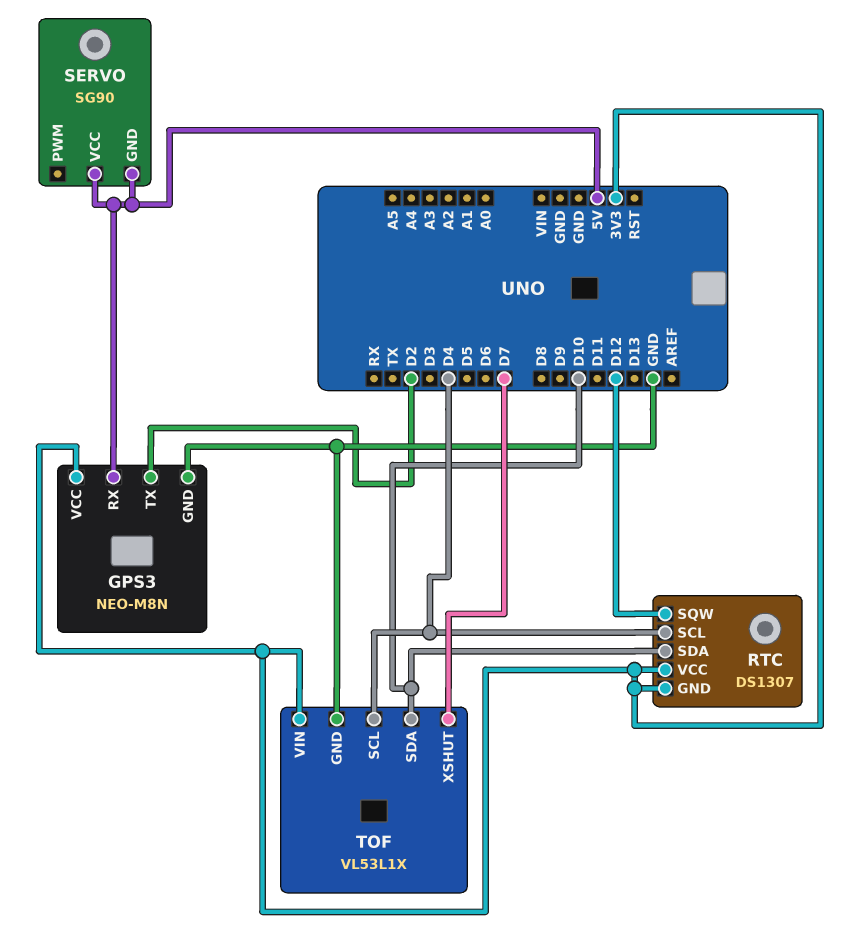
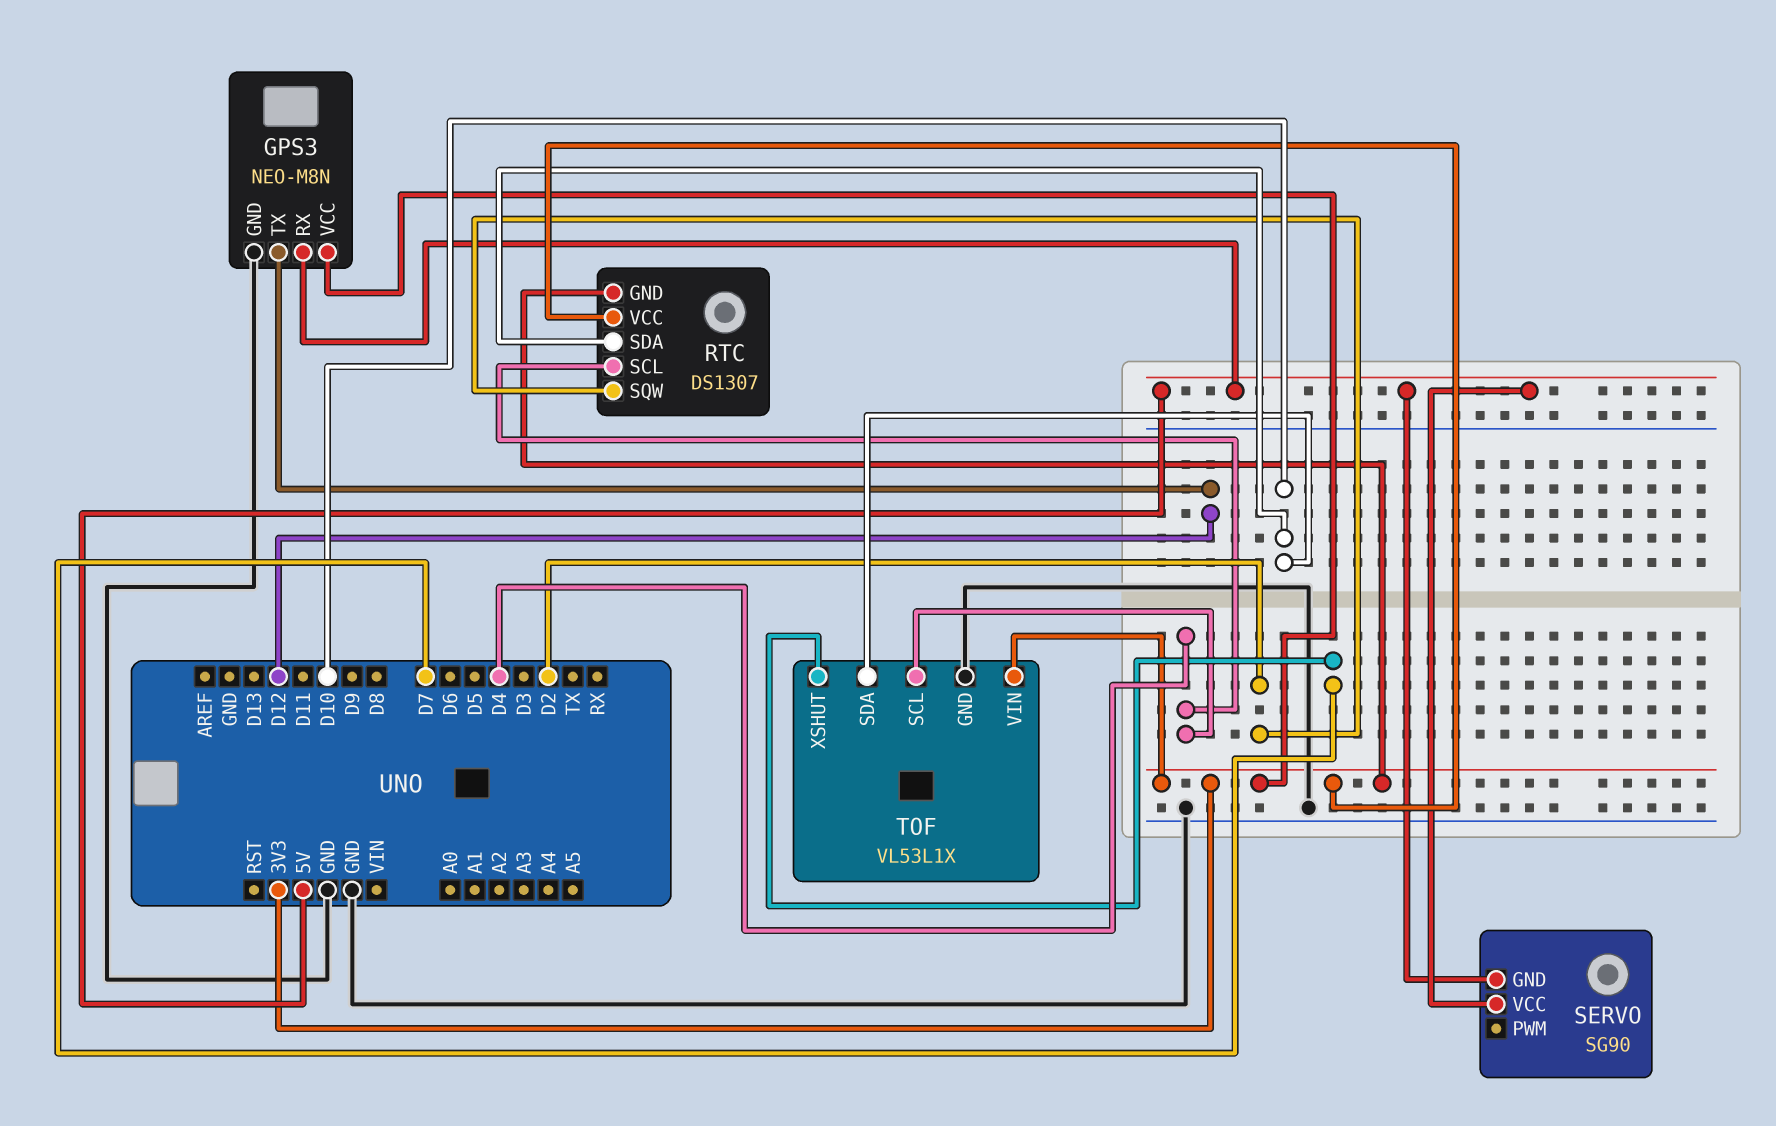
GPS3 pin TX: D2 -> D12
RTC pin SQW: D12 -> D2

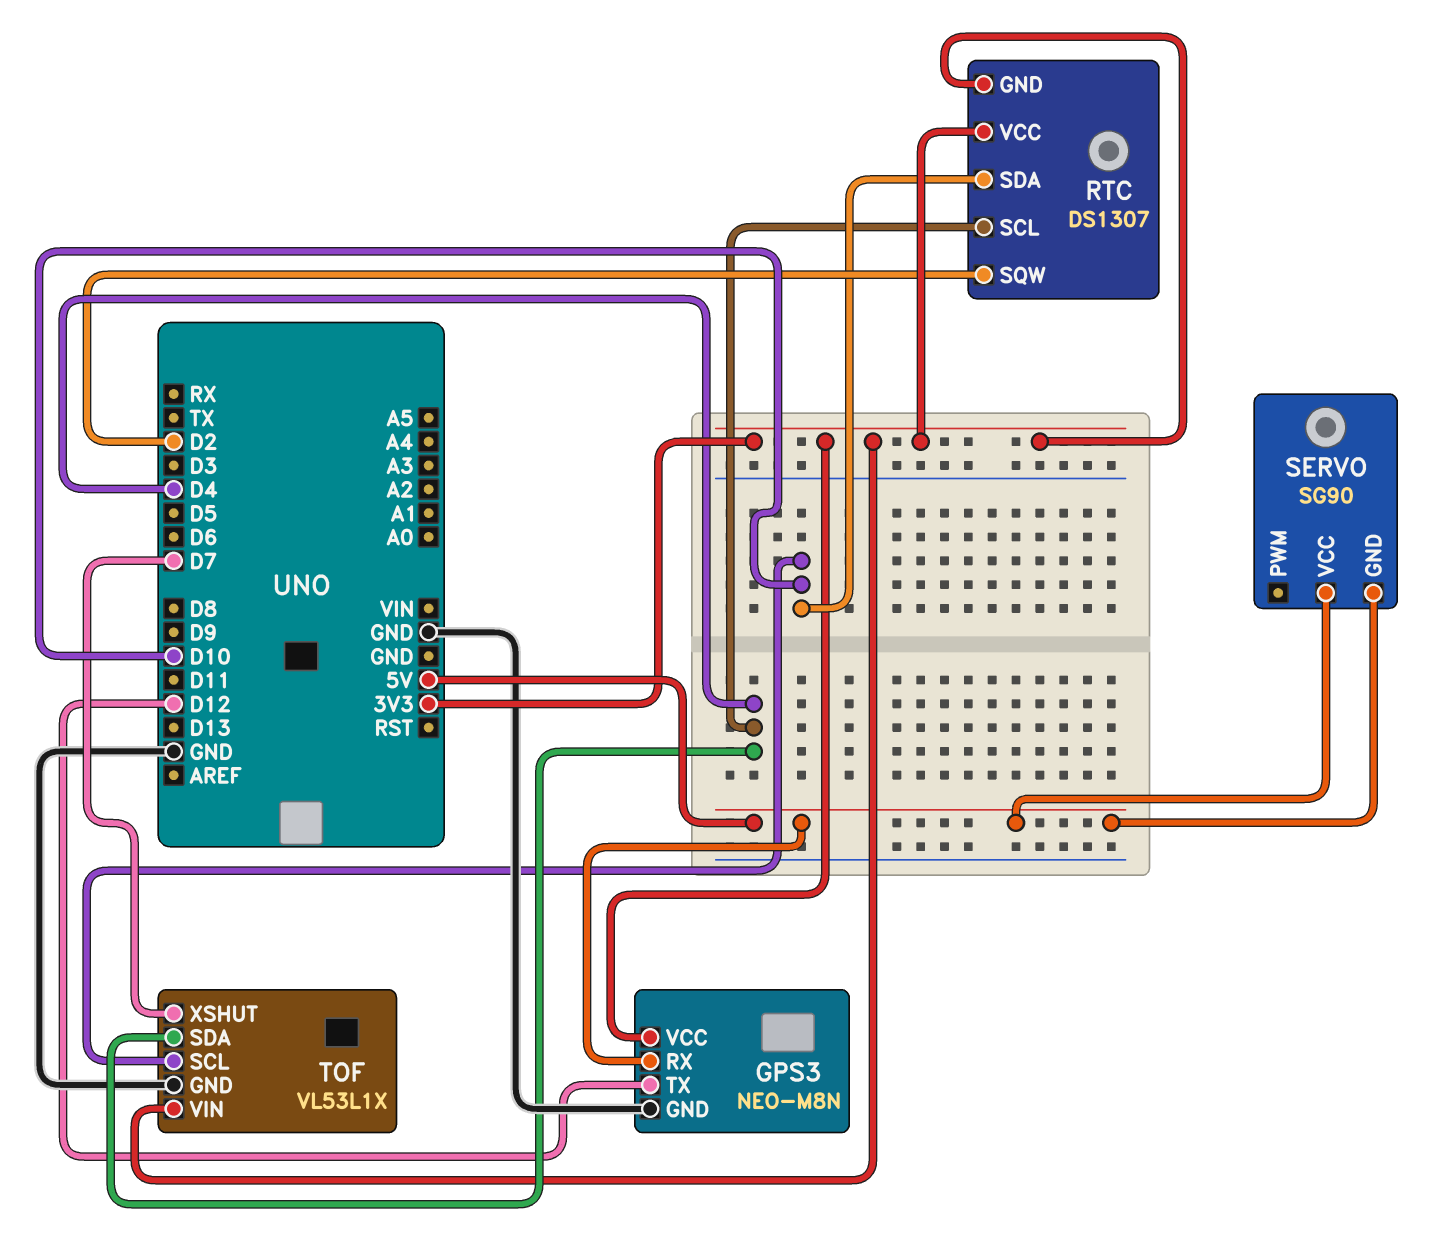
TOF pin SCL: D4 -> D10
TOF pin SDA: D10 -> D4

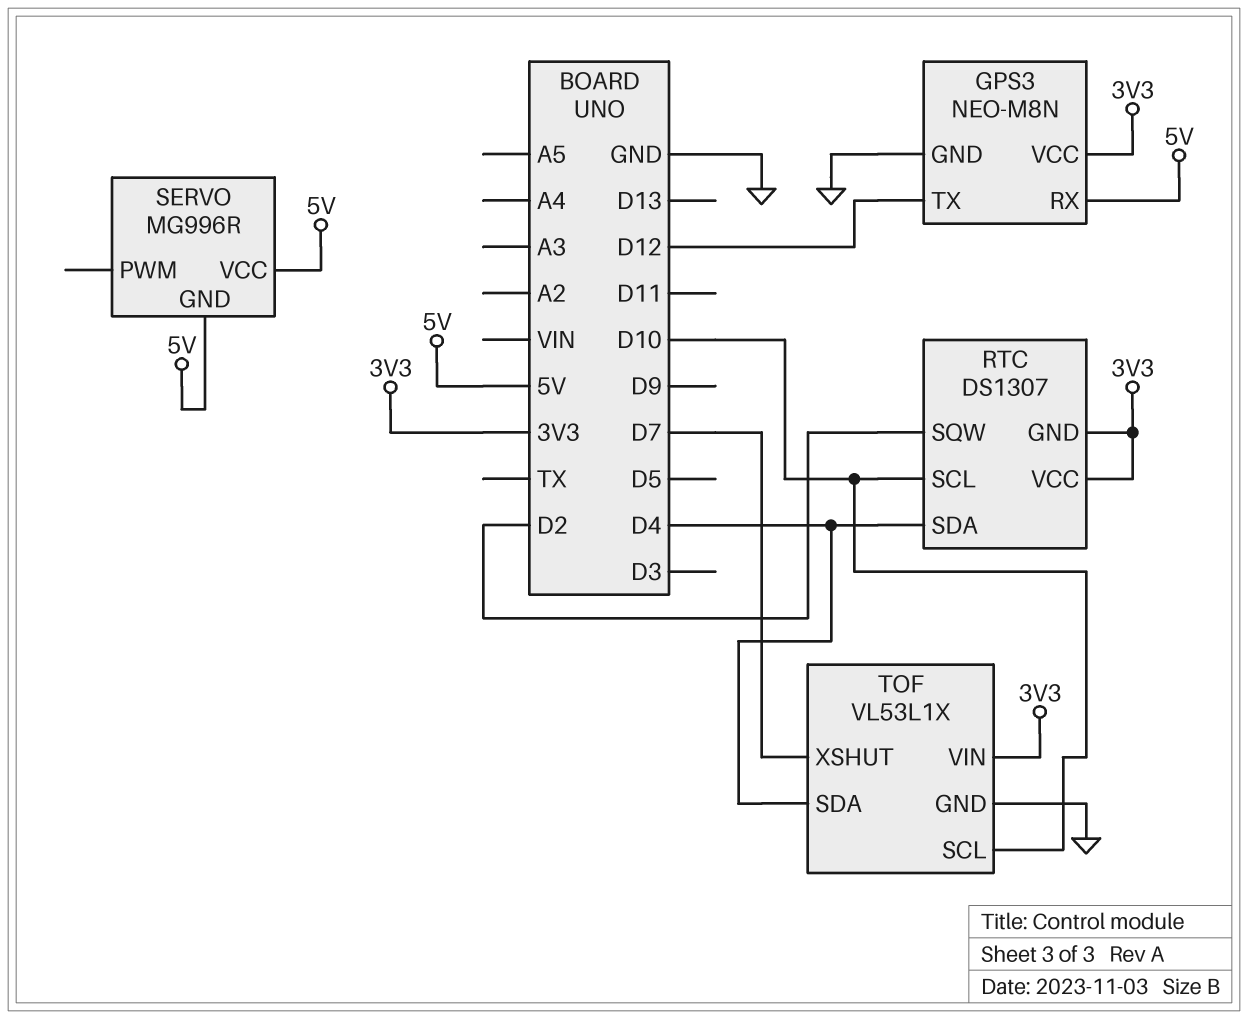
RTC pin SCL: D4 -> D10
RTC pin SDA: D10 -> D4
SERVO: SG90 -> MG996R

